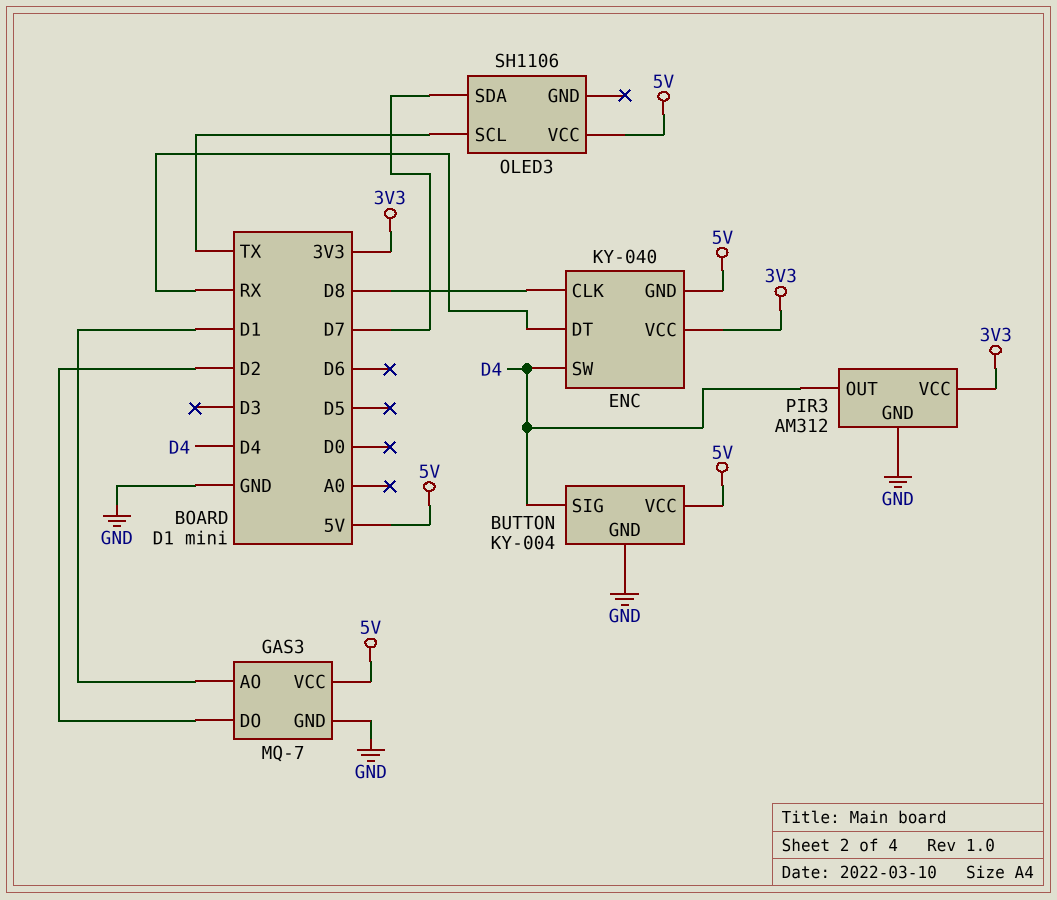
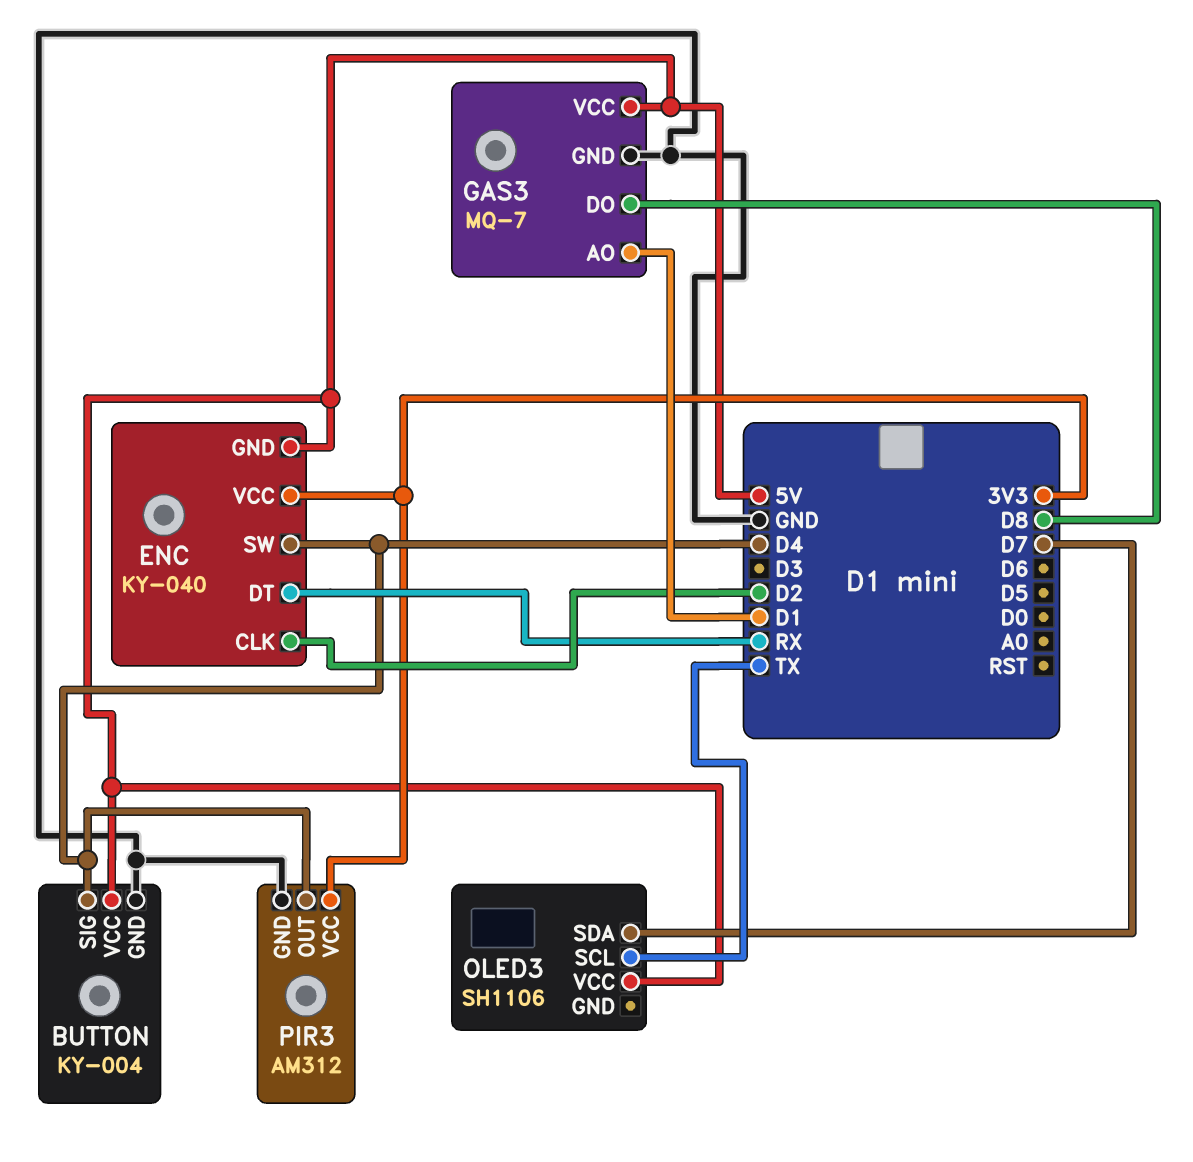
ENC pin CLK: D8 -> D2
GAS3 pin DO: D2 -> D8

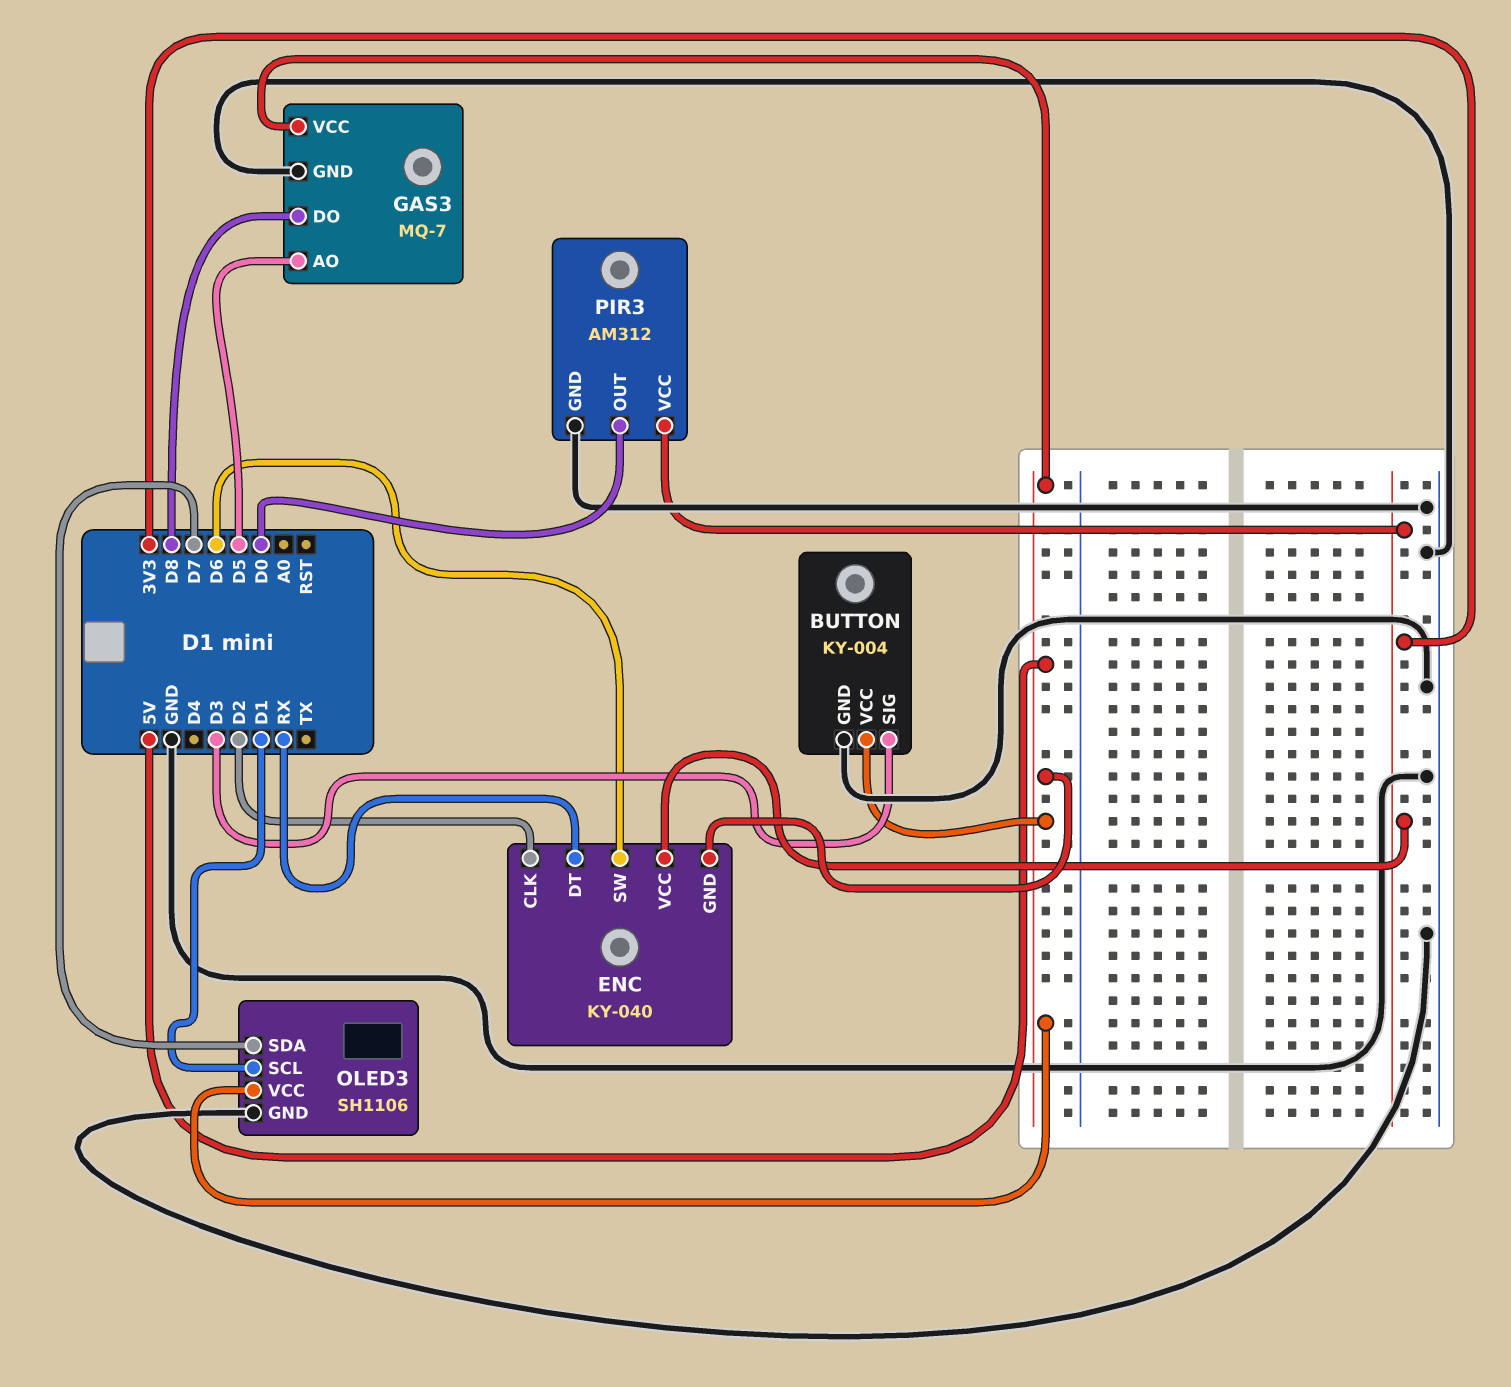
BUTTON pin SIG: D4 -> D3
ENC pin SW: D4 -> D6
GAS3 pin AO: D1 -> D5
OLED3 pin GND: none -> GND
OLED3 pin SCL: TX -> D1
PIR3 pin OUT: D4 -> D0

